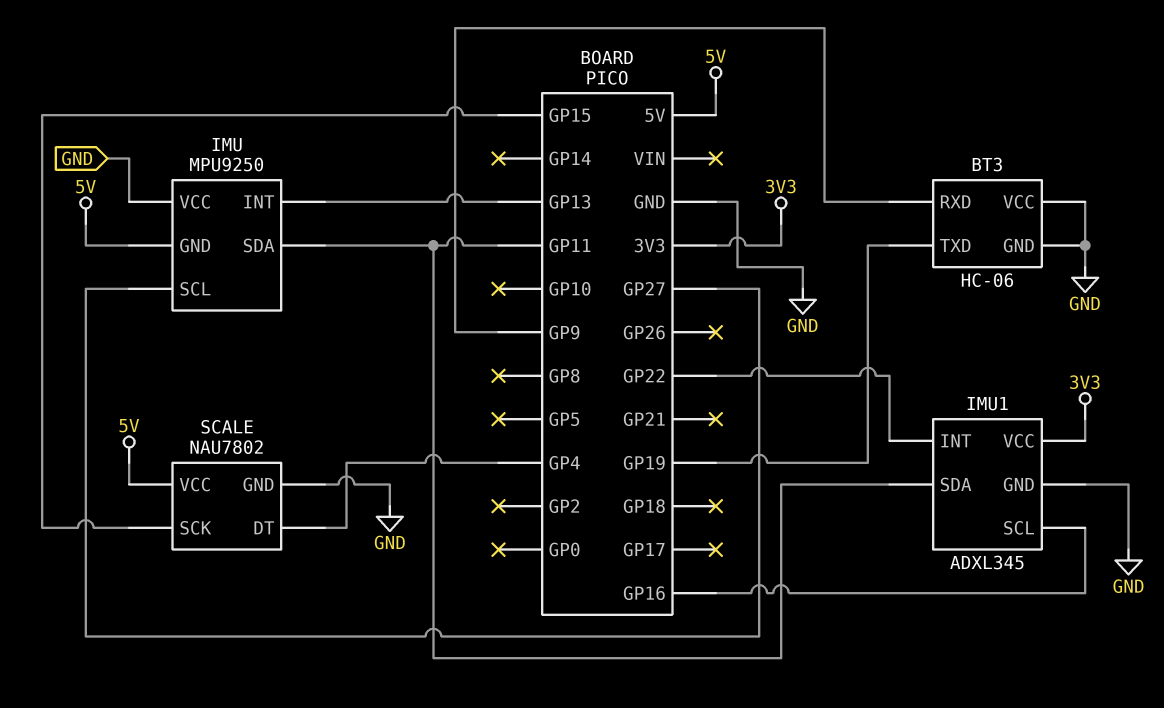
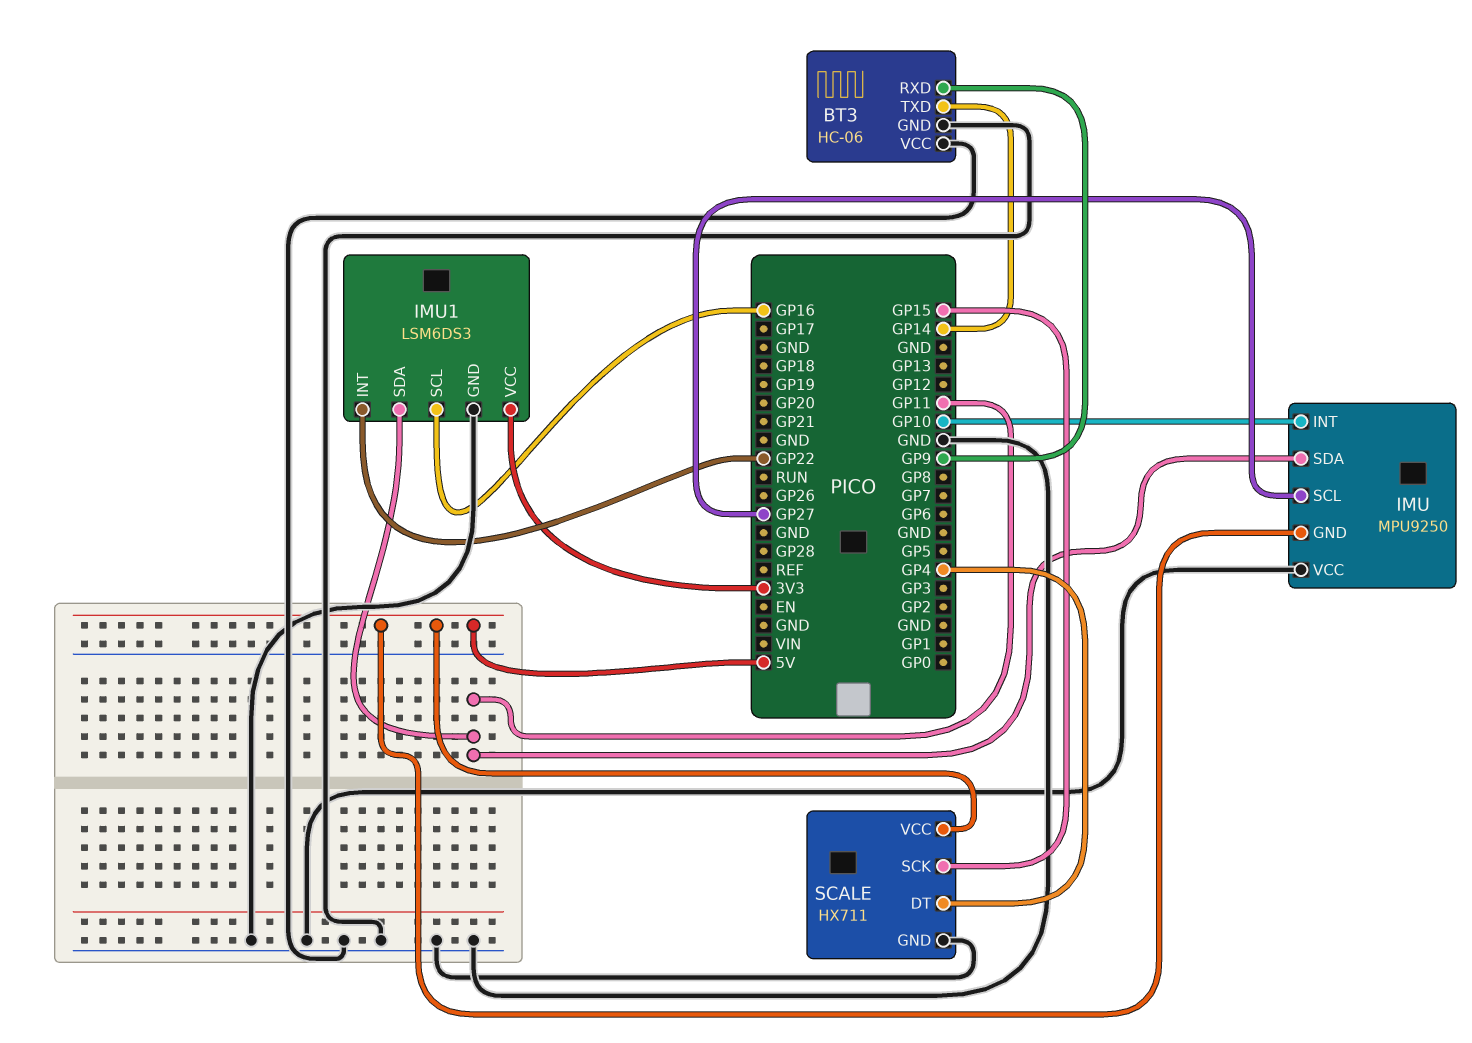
BT3 pin TXD: GP19 -> GP14
IMU pin INT: GP13 -> GP10
IMU1: ADXL345 -> LSM6DS3
SCALE: NAU7802 -> HX711

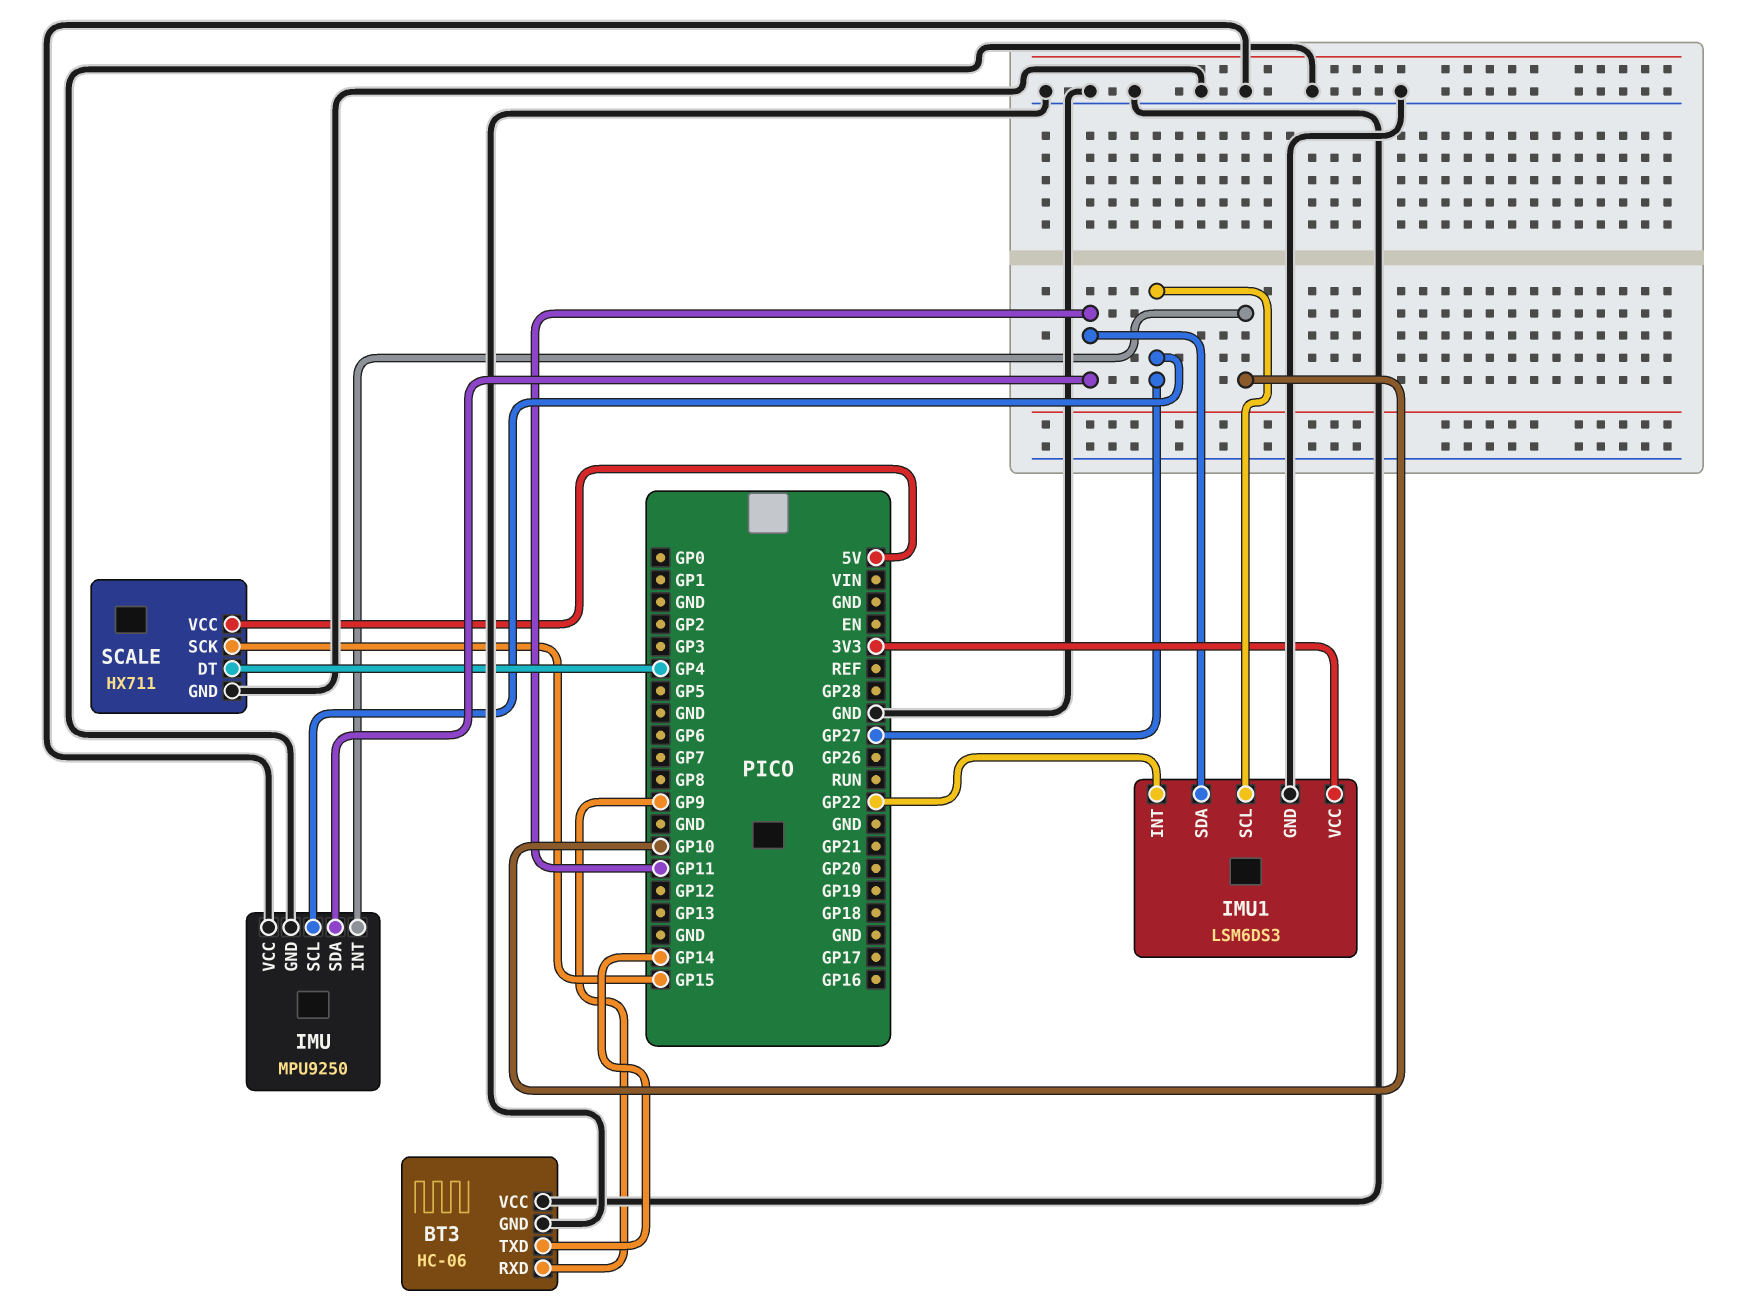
IMU pin GND: 5V -> GND
IMU1 pin SCL: GP16 -> GP27

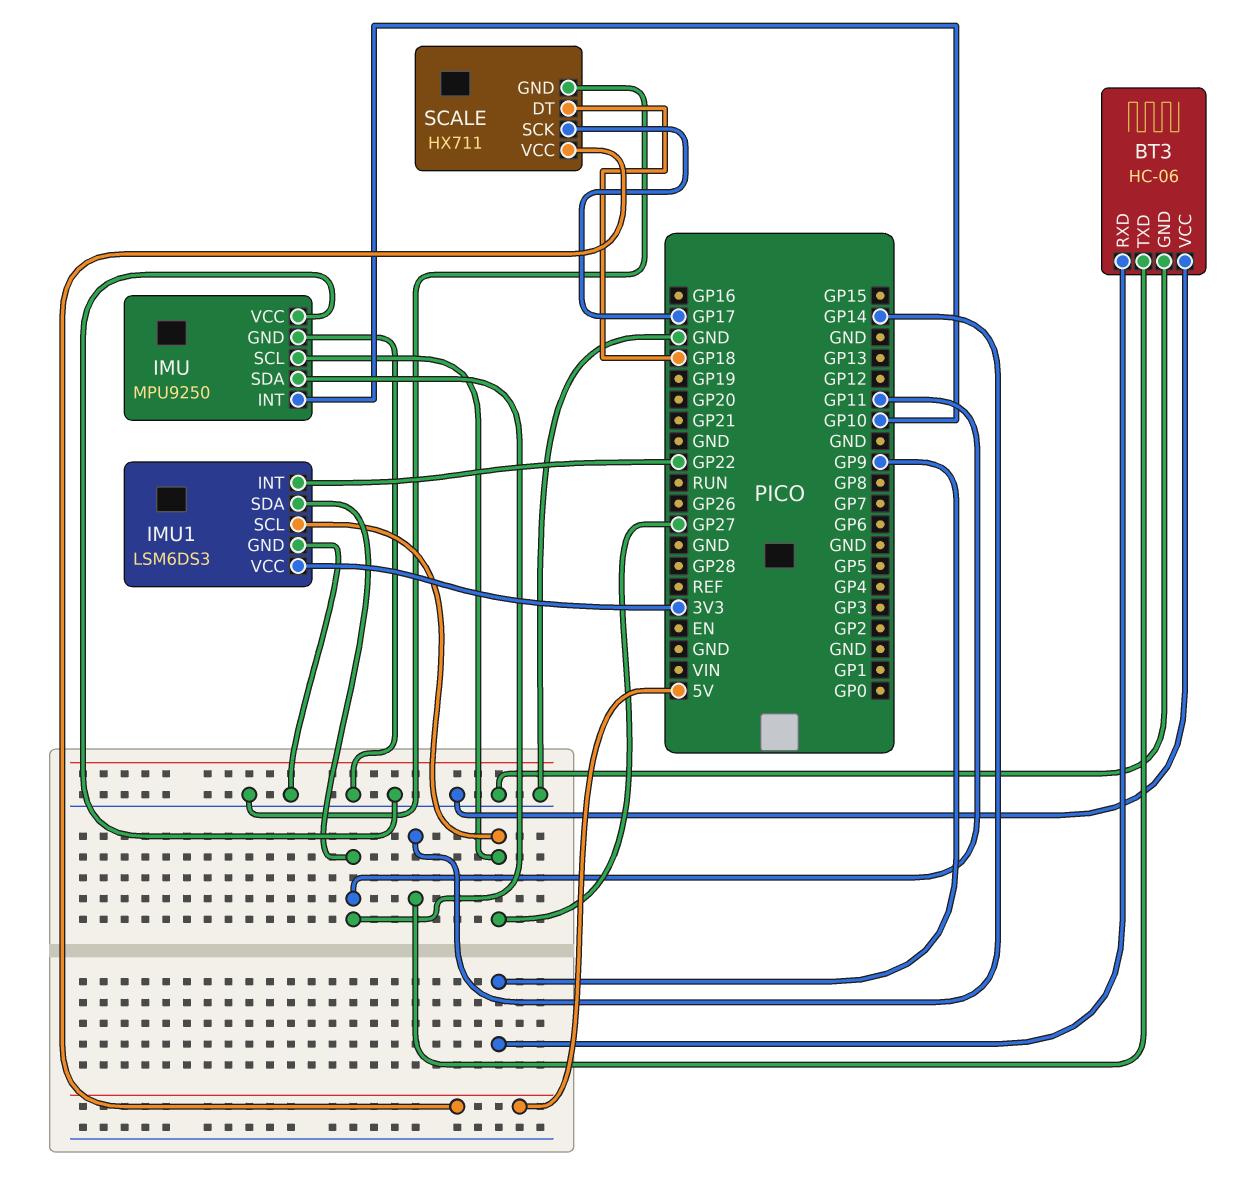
SCALE pin DT: GP4 -> GP18
SCALE pin SCK: GP15 -> GP17

